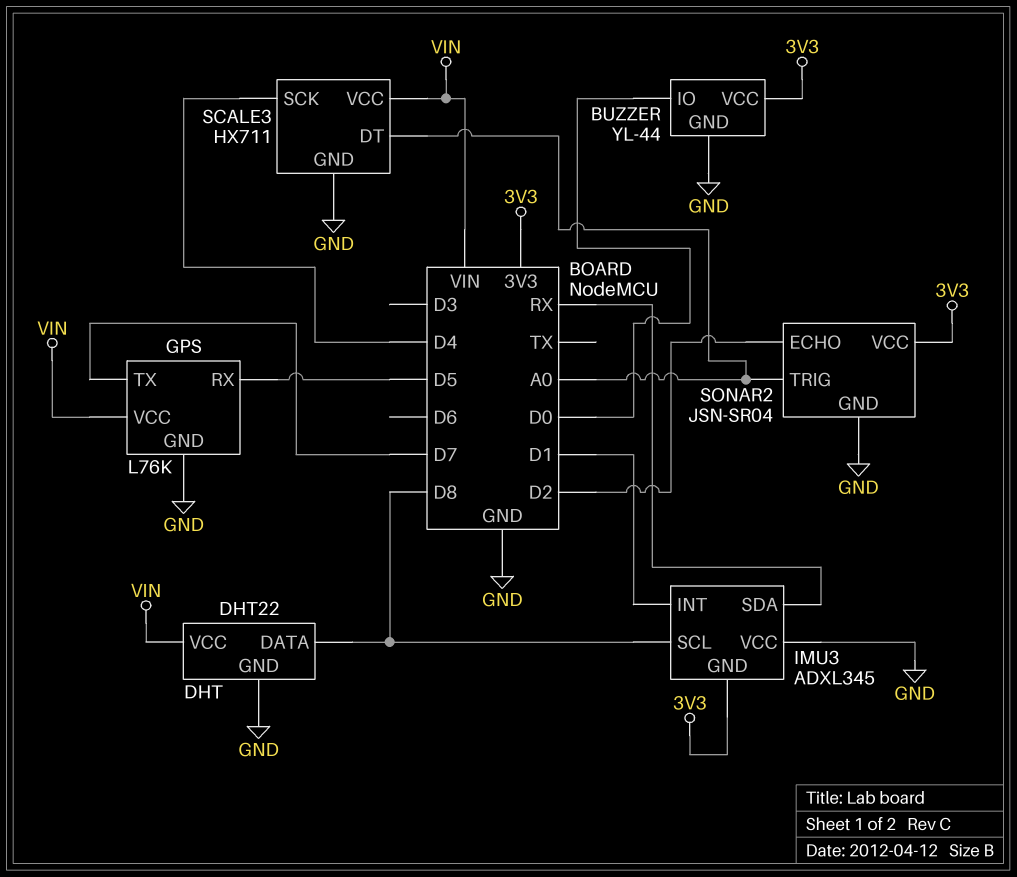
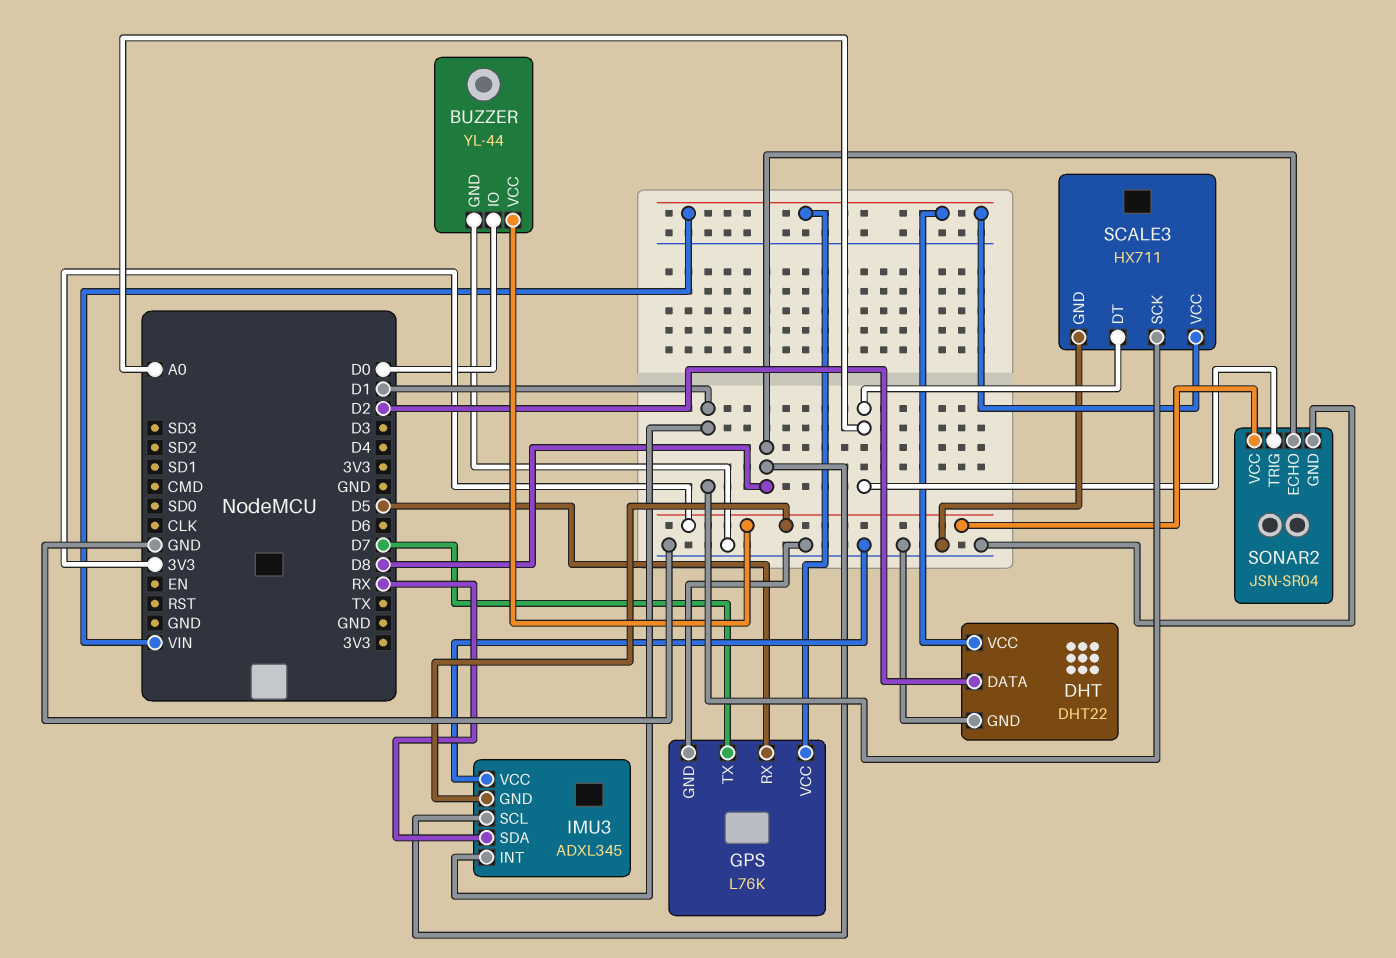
DHT pin DATA: D8 -> D2
SCALE3 pin SCK: D4 -> D1
SONAR2 pin ECHO: D2 -> D8

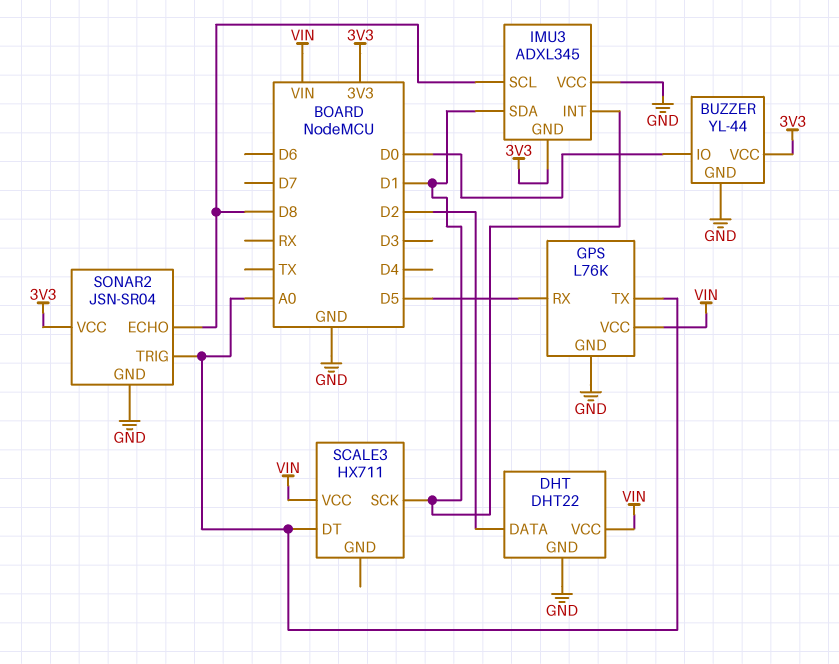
GPS pin TX: D7 -> A0
IMU3 pin SDA: RX -> D1
SCALE3 pin GND: GND -> none

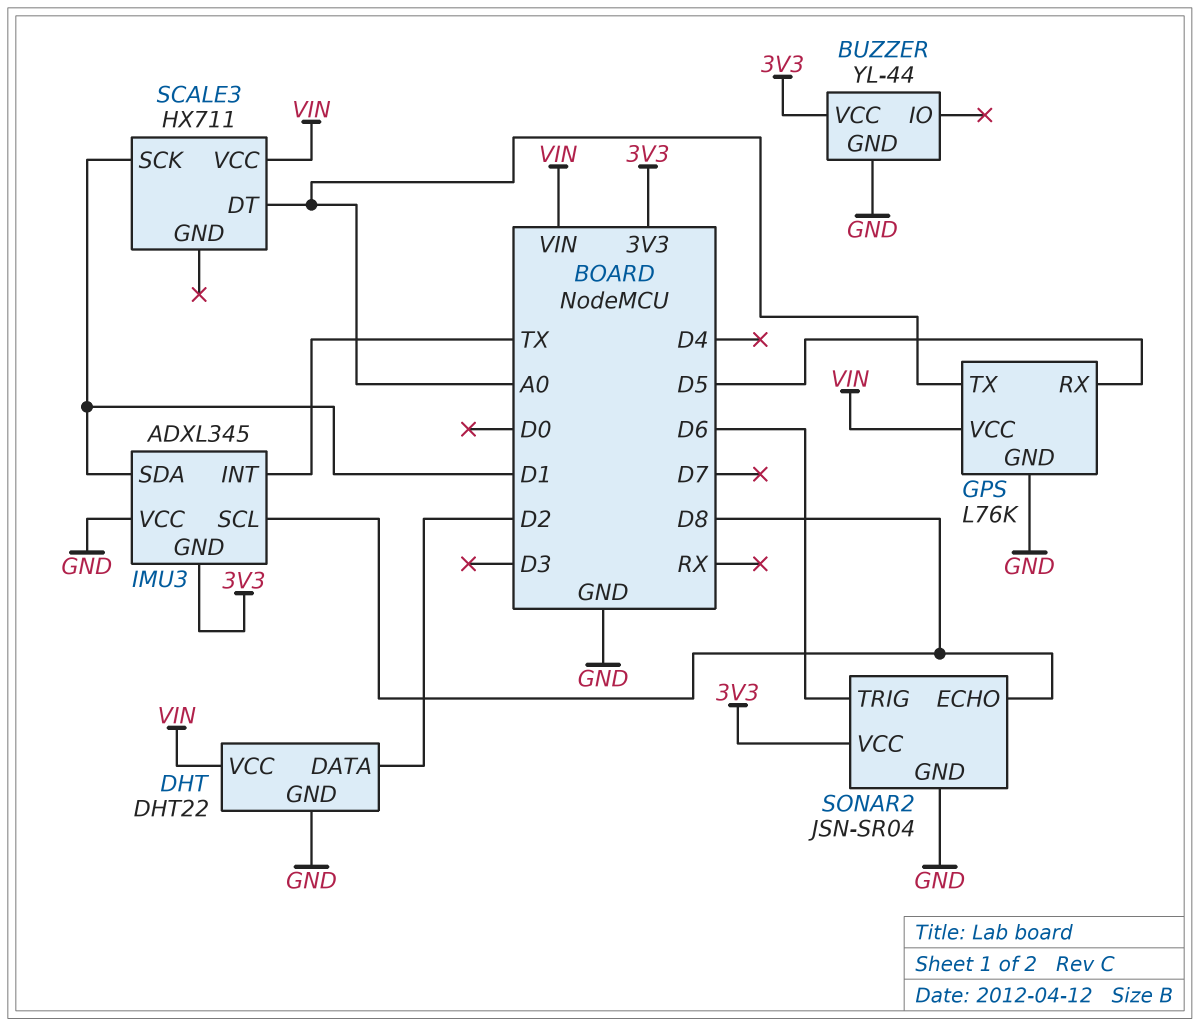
BUZZER pin IO: D0 -> none
IMU3 pin INT: D1 -> TX
SONAR2 pin TRIG: A0 -> D6

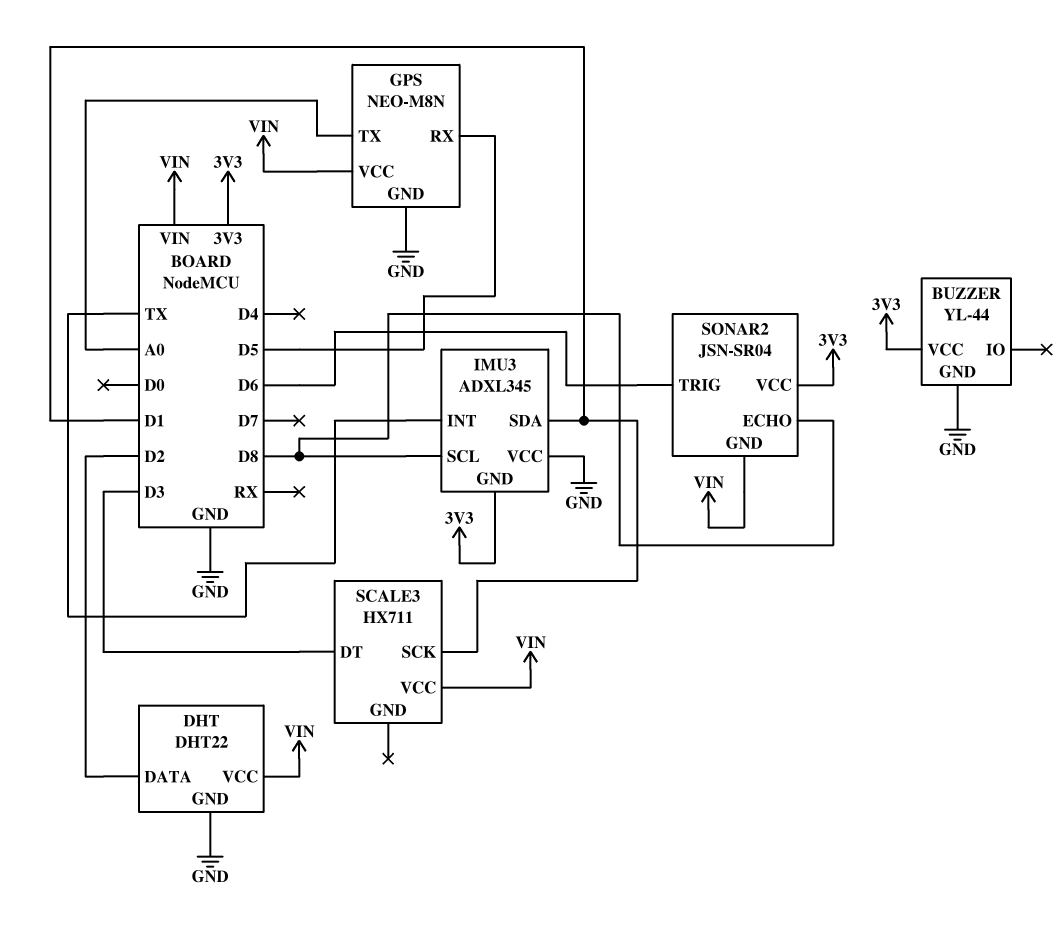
GPS: L76K -> NEO-M8N
SCALE3 pin DT: A0 -> D3
SONAR2 pin GND: GND -> VIN

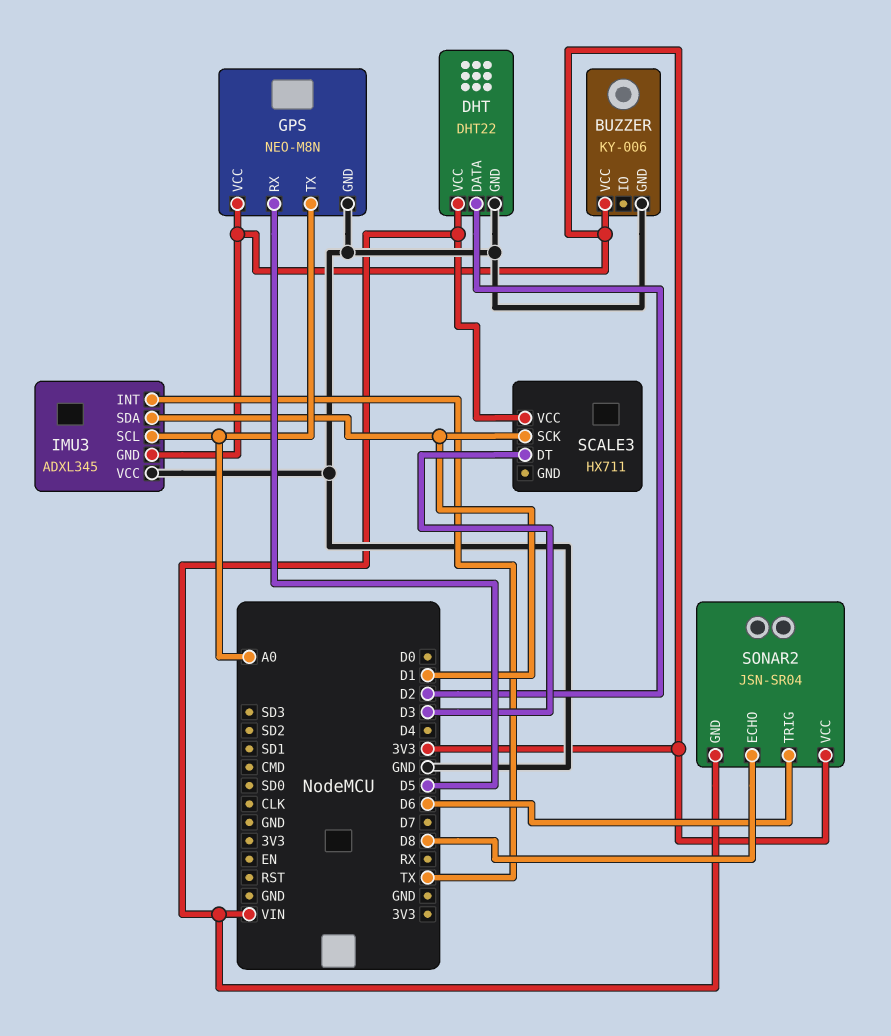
BUZZER: YL-44 -> KY-006
GPS pin VCC: VIN -> 3V3
IMU3 pin SCL: D8 -> A0

